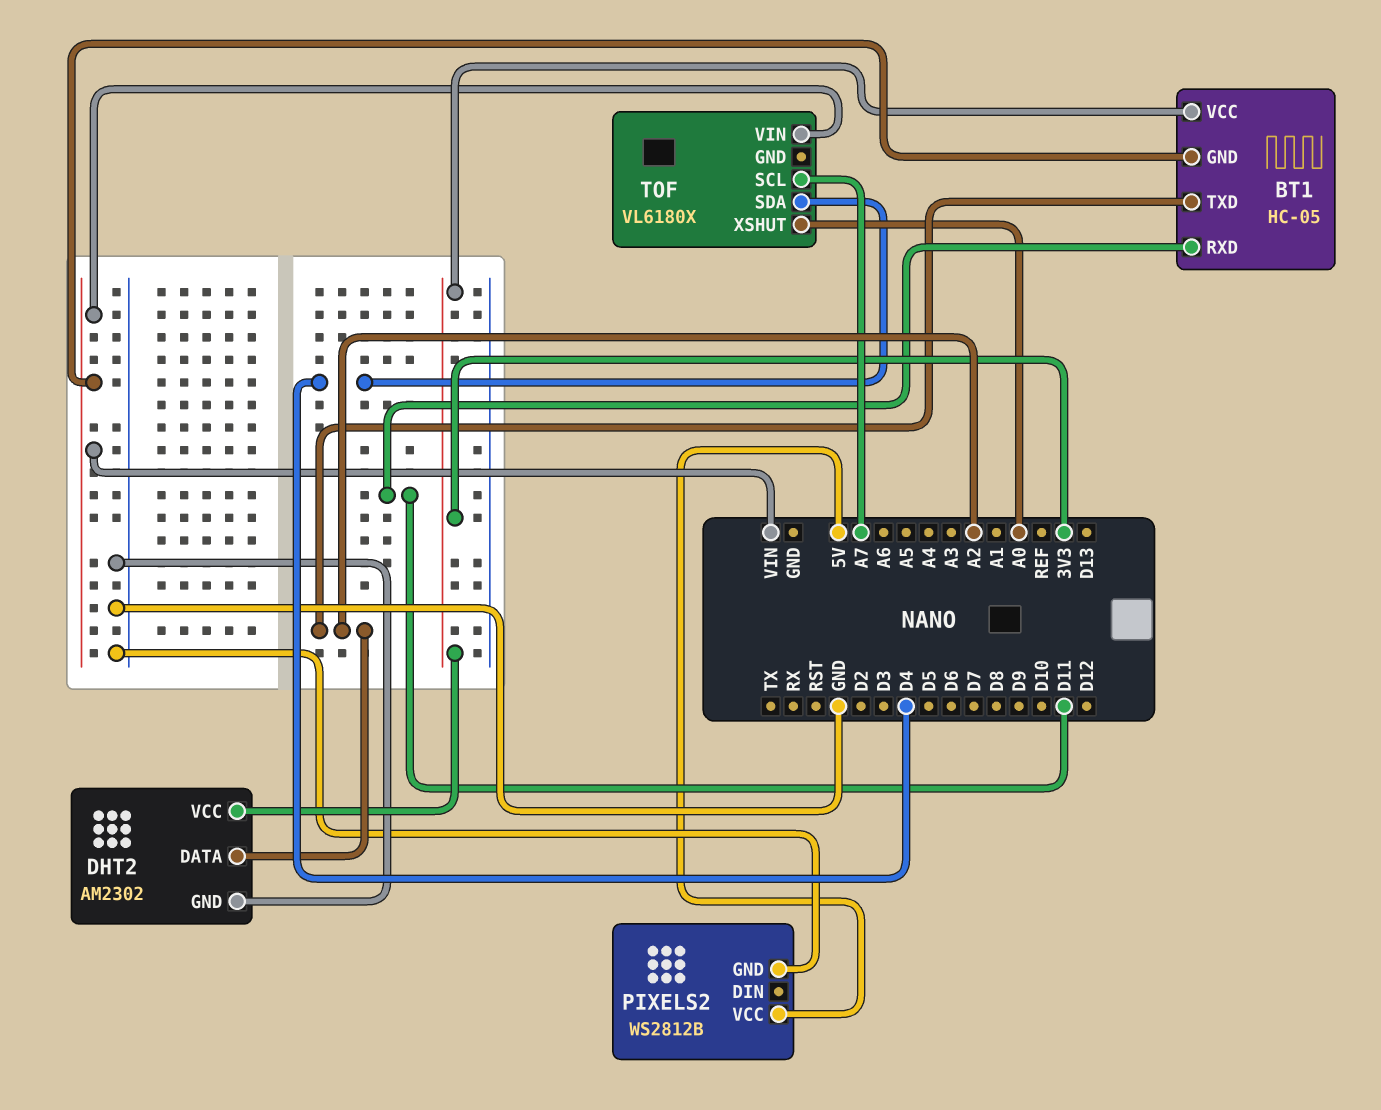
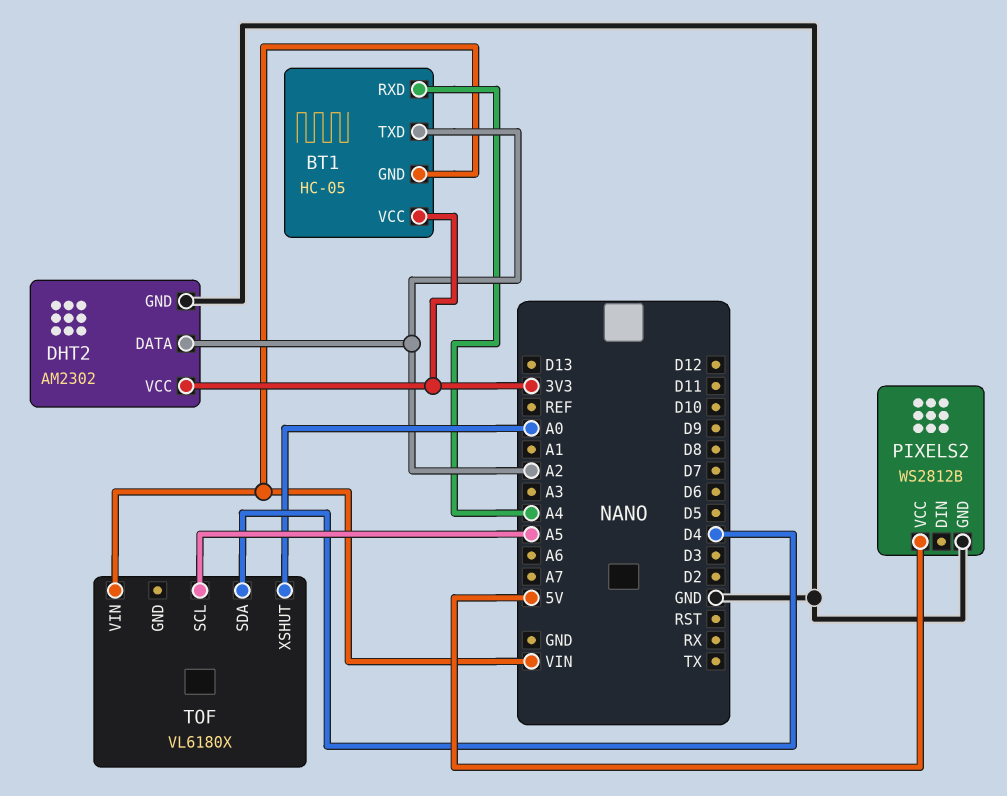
BT1 pin RXD: D11 -> A4
TOF pin SCL: A7 -> A5

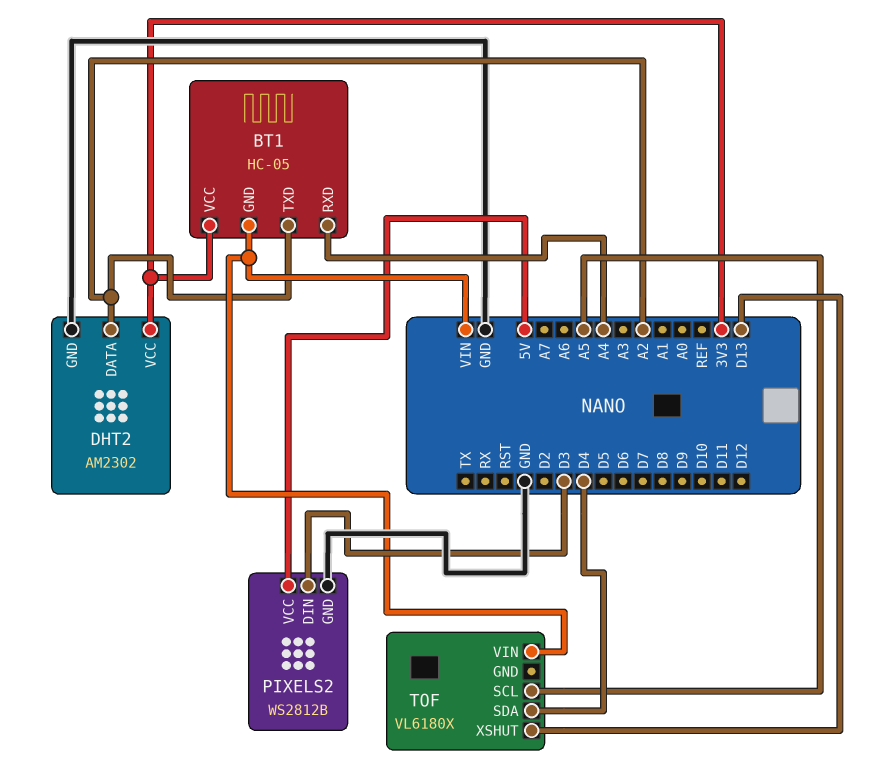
PIXELS2 pin DIN: none -> D3
TOF pin XSHUT: A0 -> D13

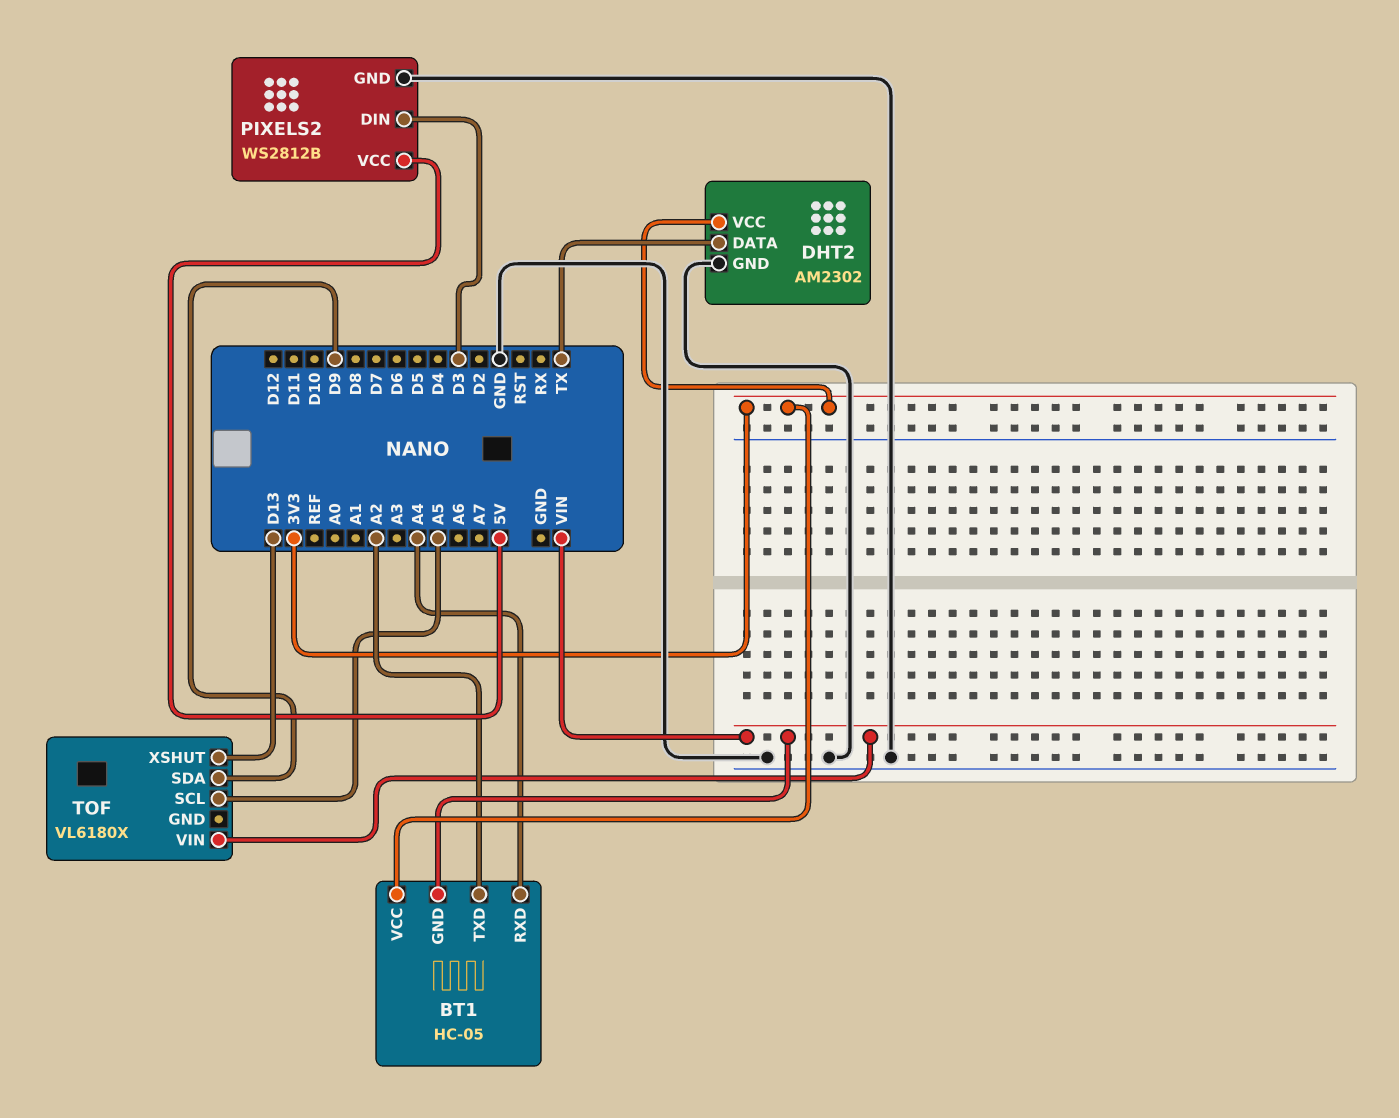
DHT2 pin DATA: A2 -> TX
TOF pin SDA: D4 -> D9

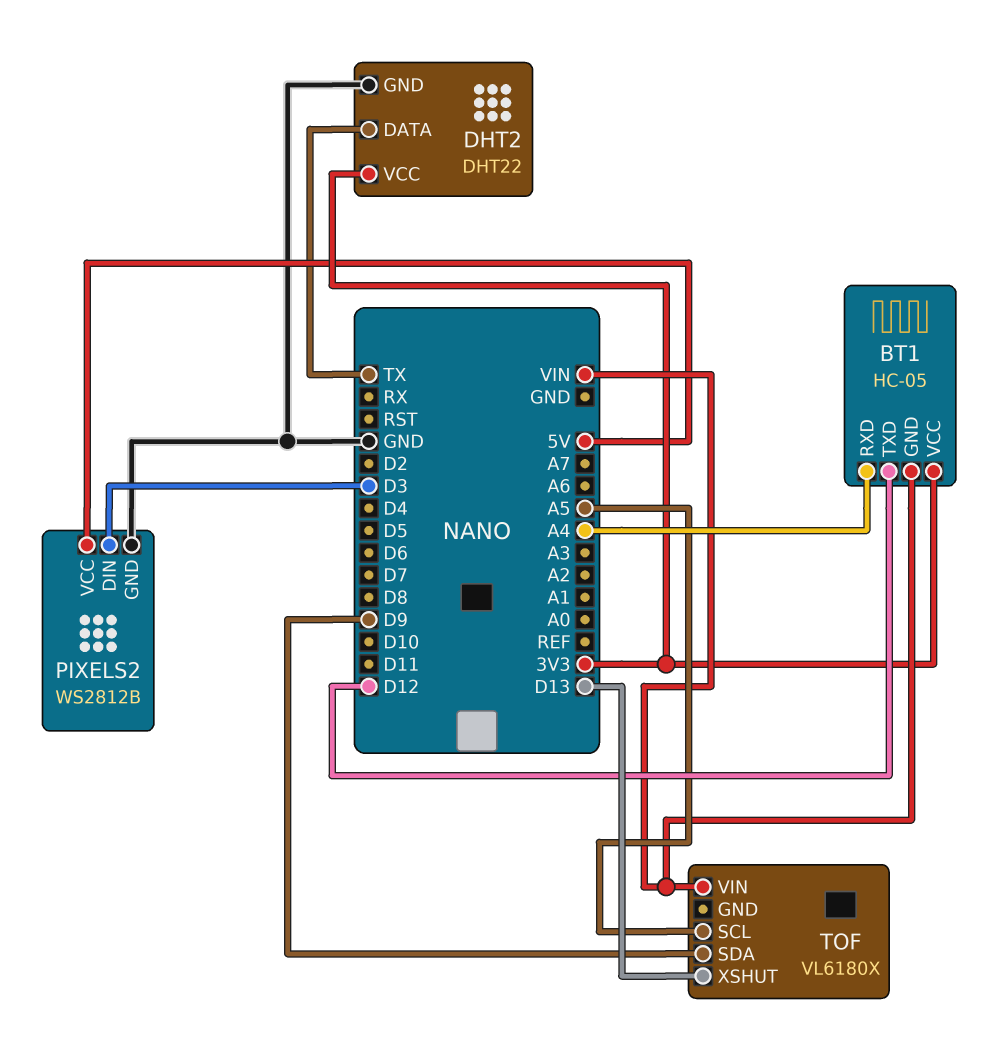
BT1 pin TXD: A2 -> D12
DHT2: AM2302 -> DHT22

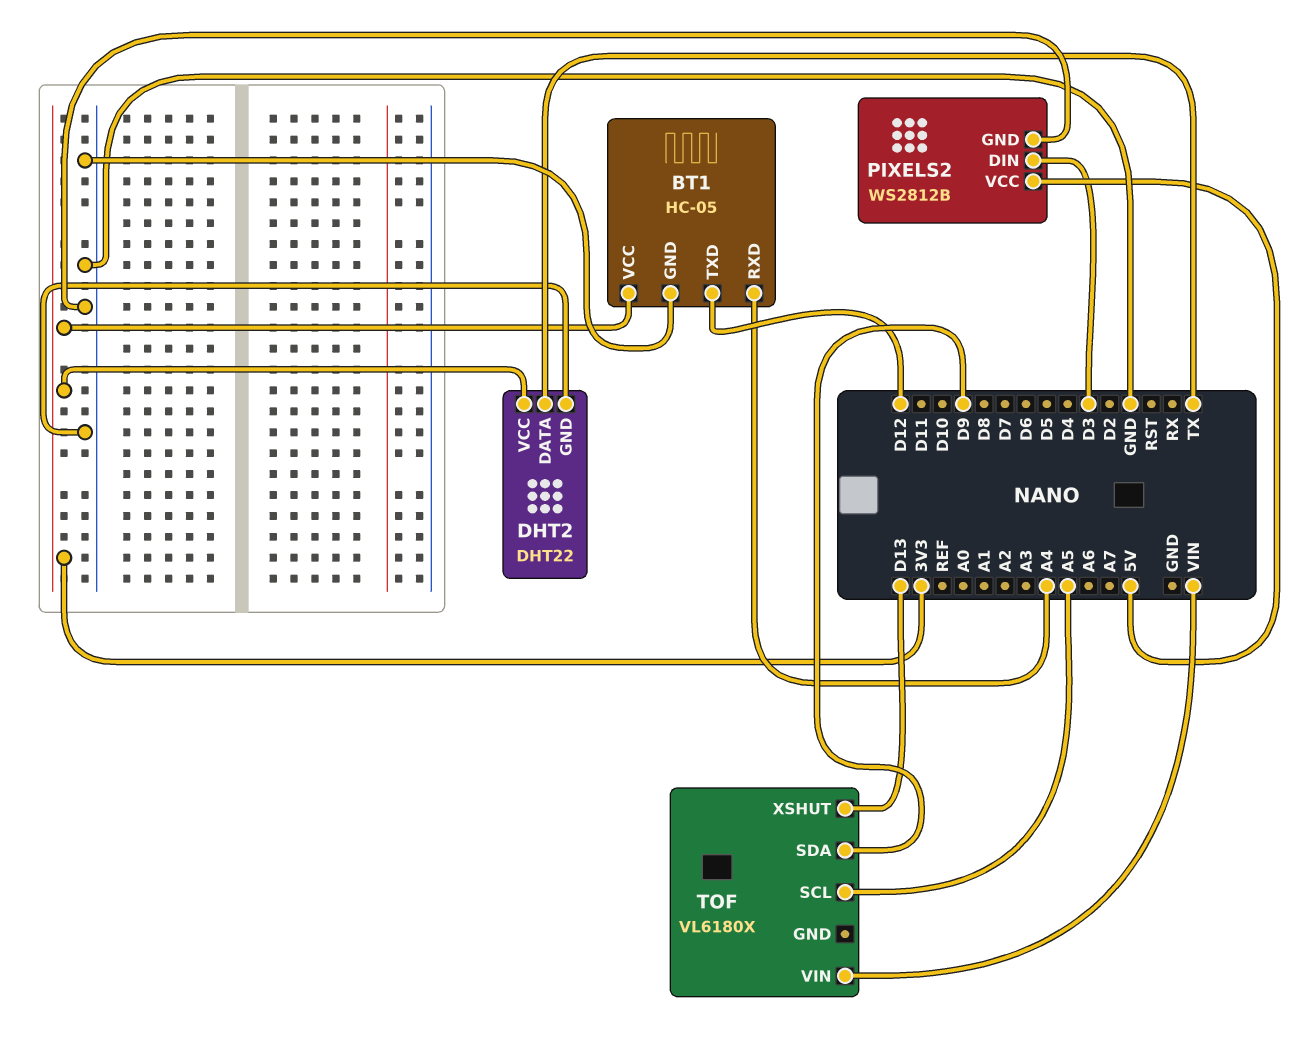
BT1 pin GND: VIN -> GND

